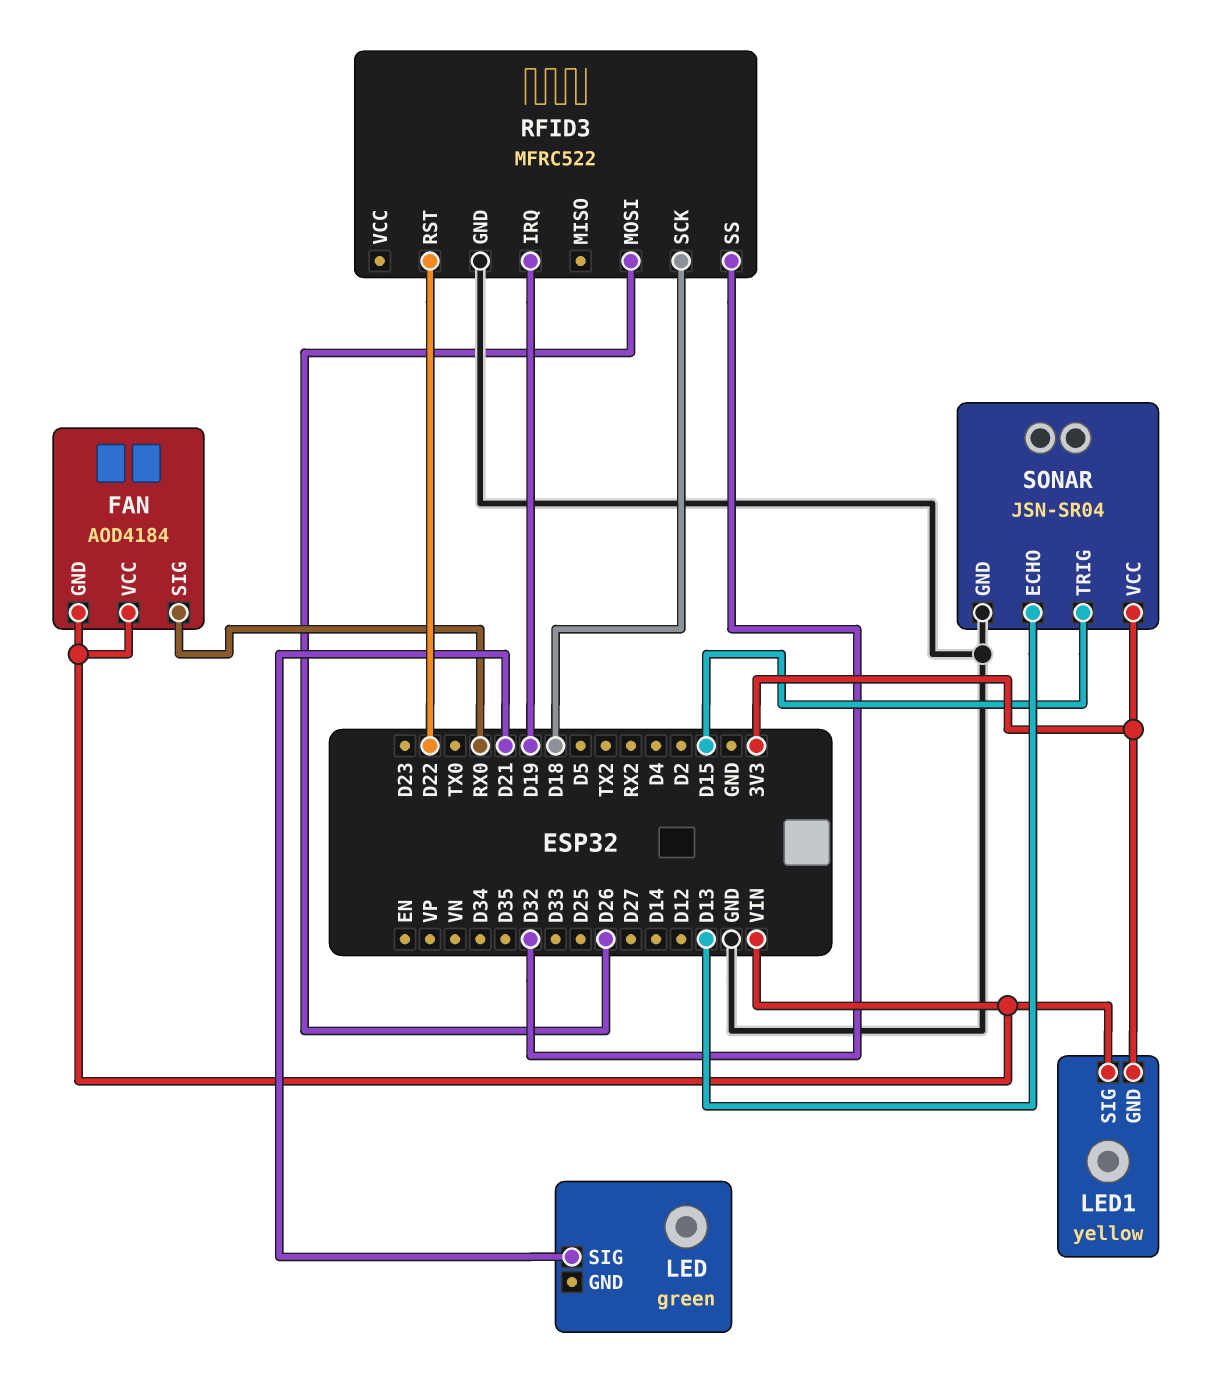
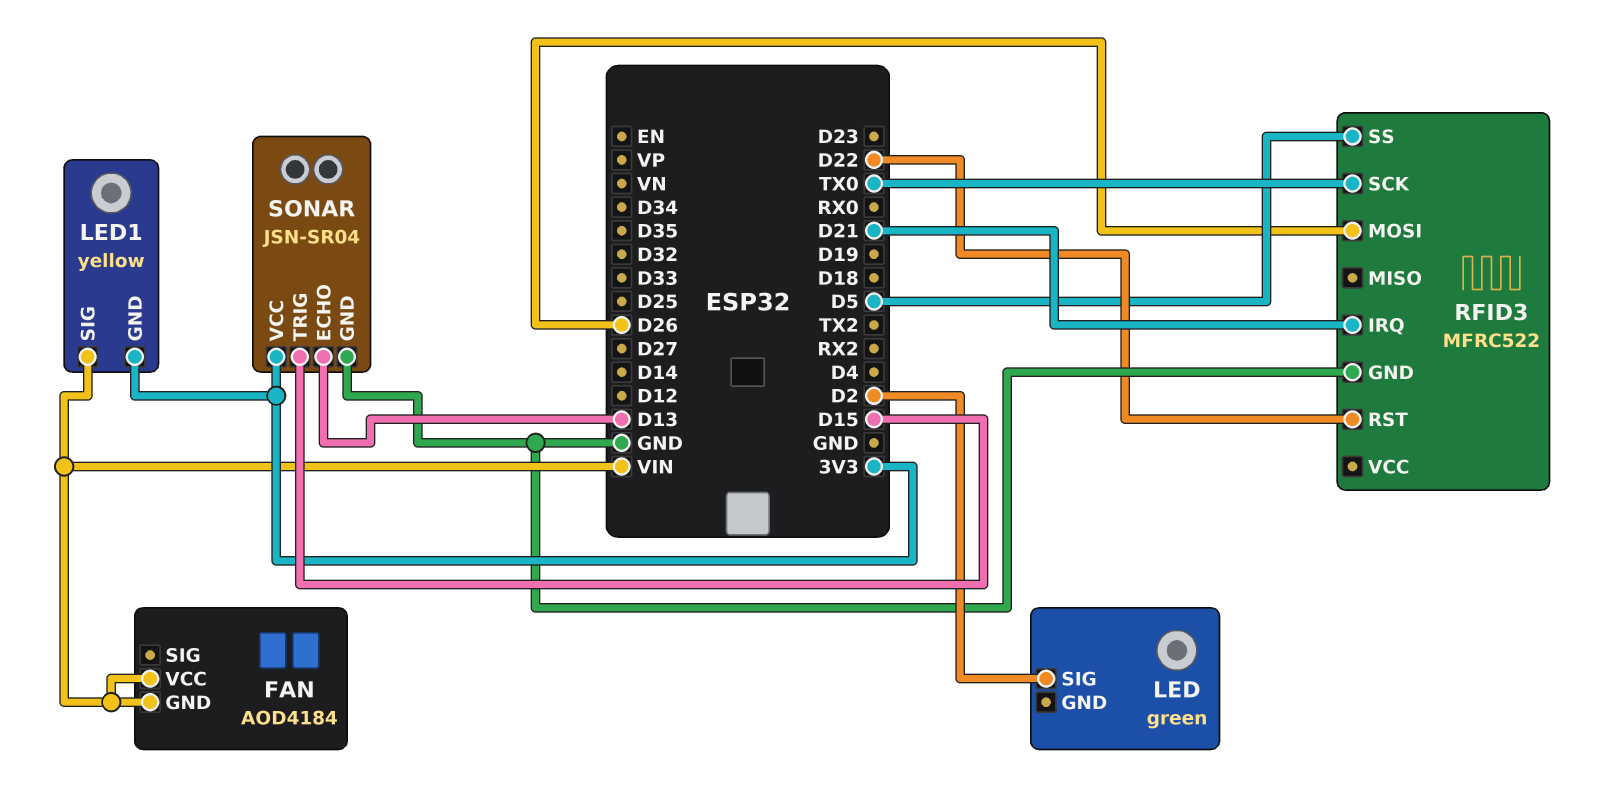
FAN pin SIG: RX0 -> none
LED pin SIG: D21 -> D2
RFID3 pin IRQ: D19 -> D21
RFID3 pin SCK: D18 -> TX0
RFID3 pin SS: D32 -> D5

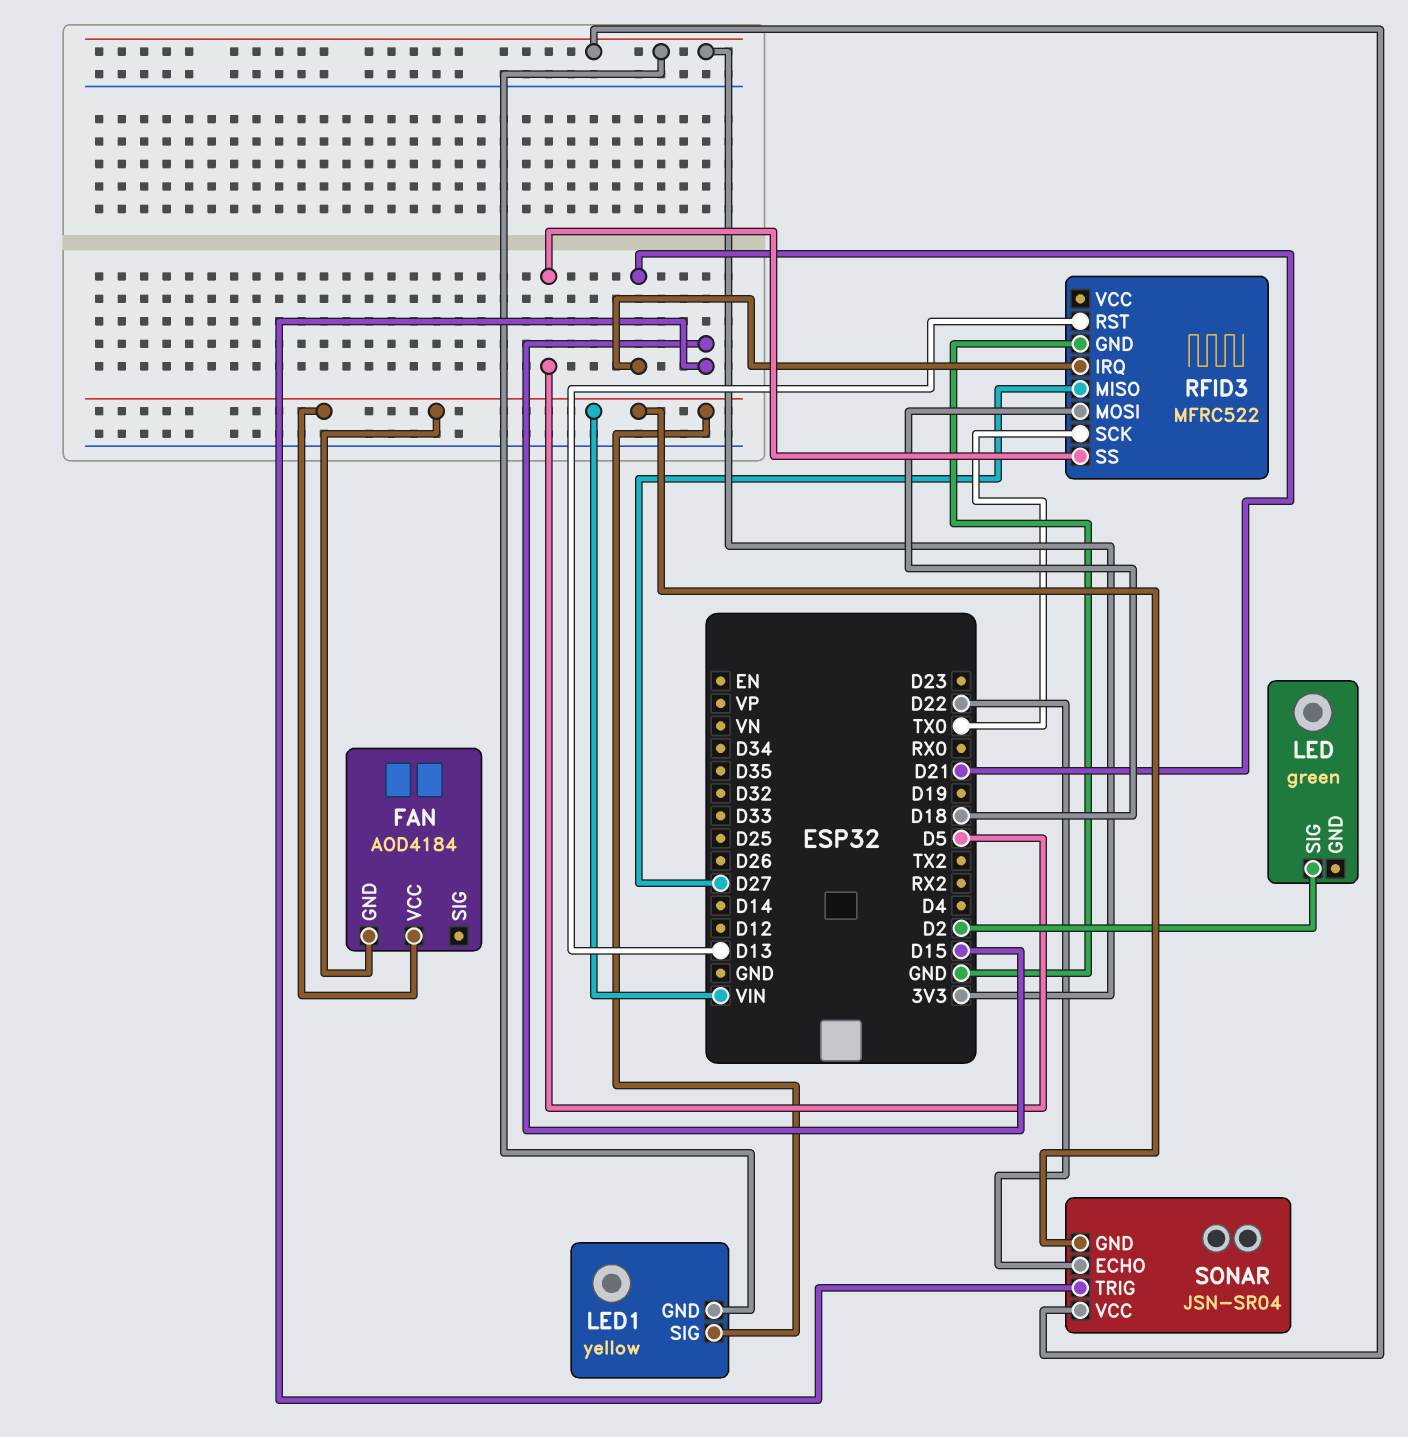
RFID3 pin MISO: none -> D27
RFID3 pin MOSI: D26 -> D18
RFID3 pin RST: D22 -> D13
SONAR pin ECHO: D13 -> D22
SONAR pin GND: GND -> VIN

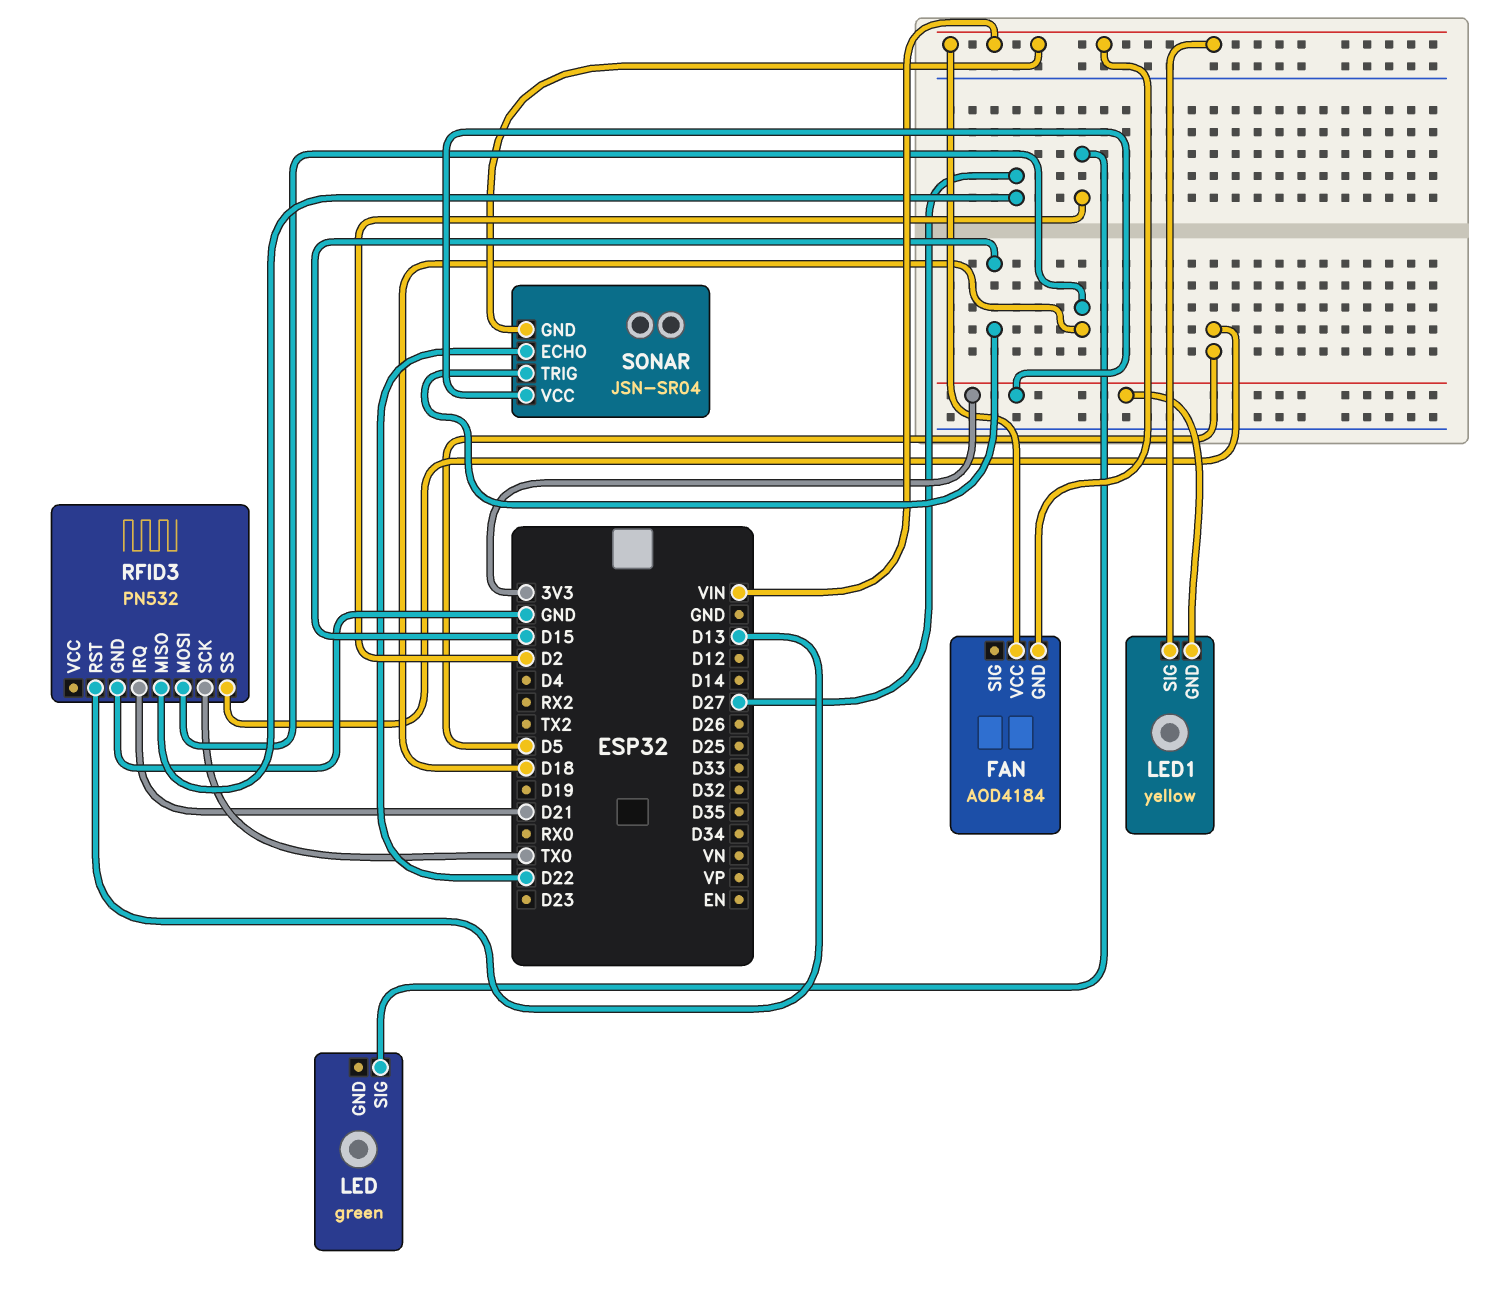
RFID3: MFRC522 -> PN532

